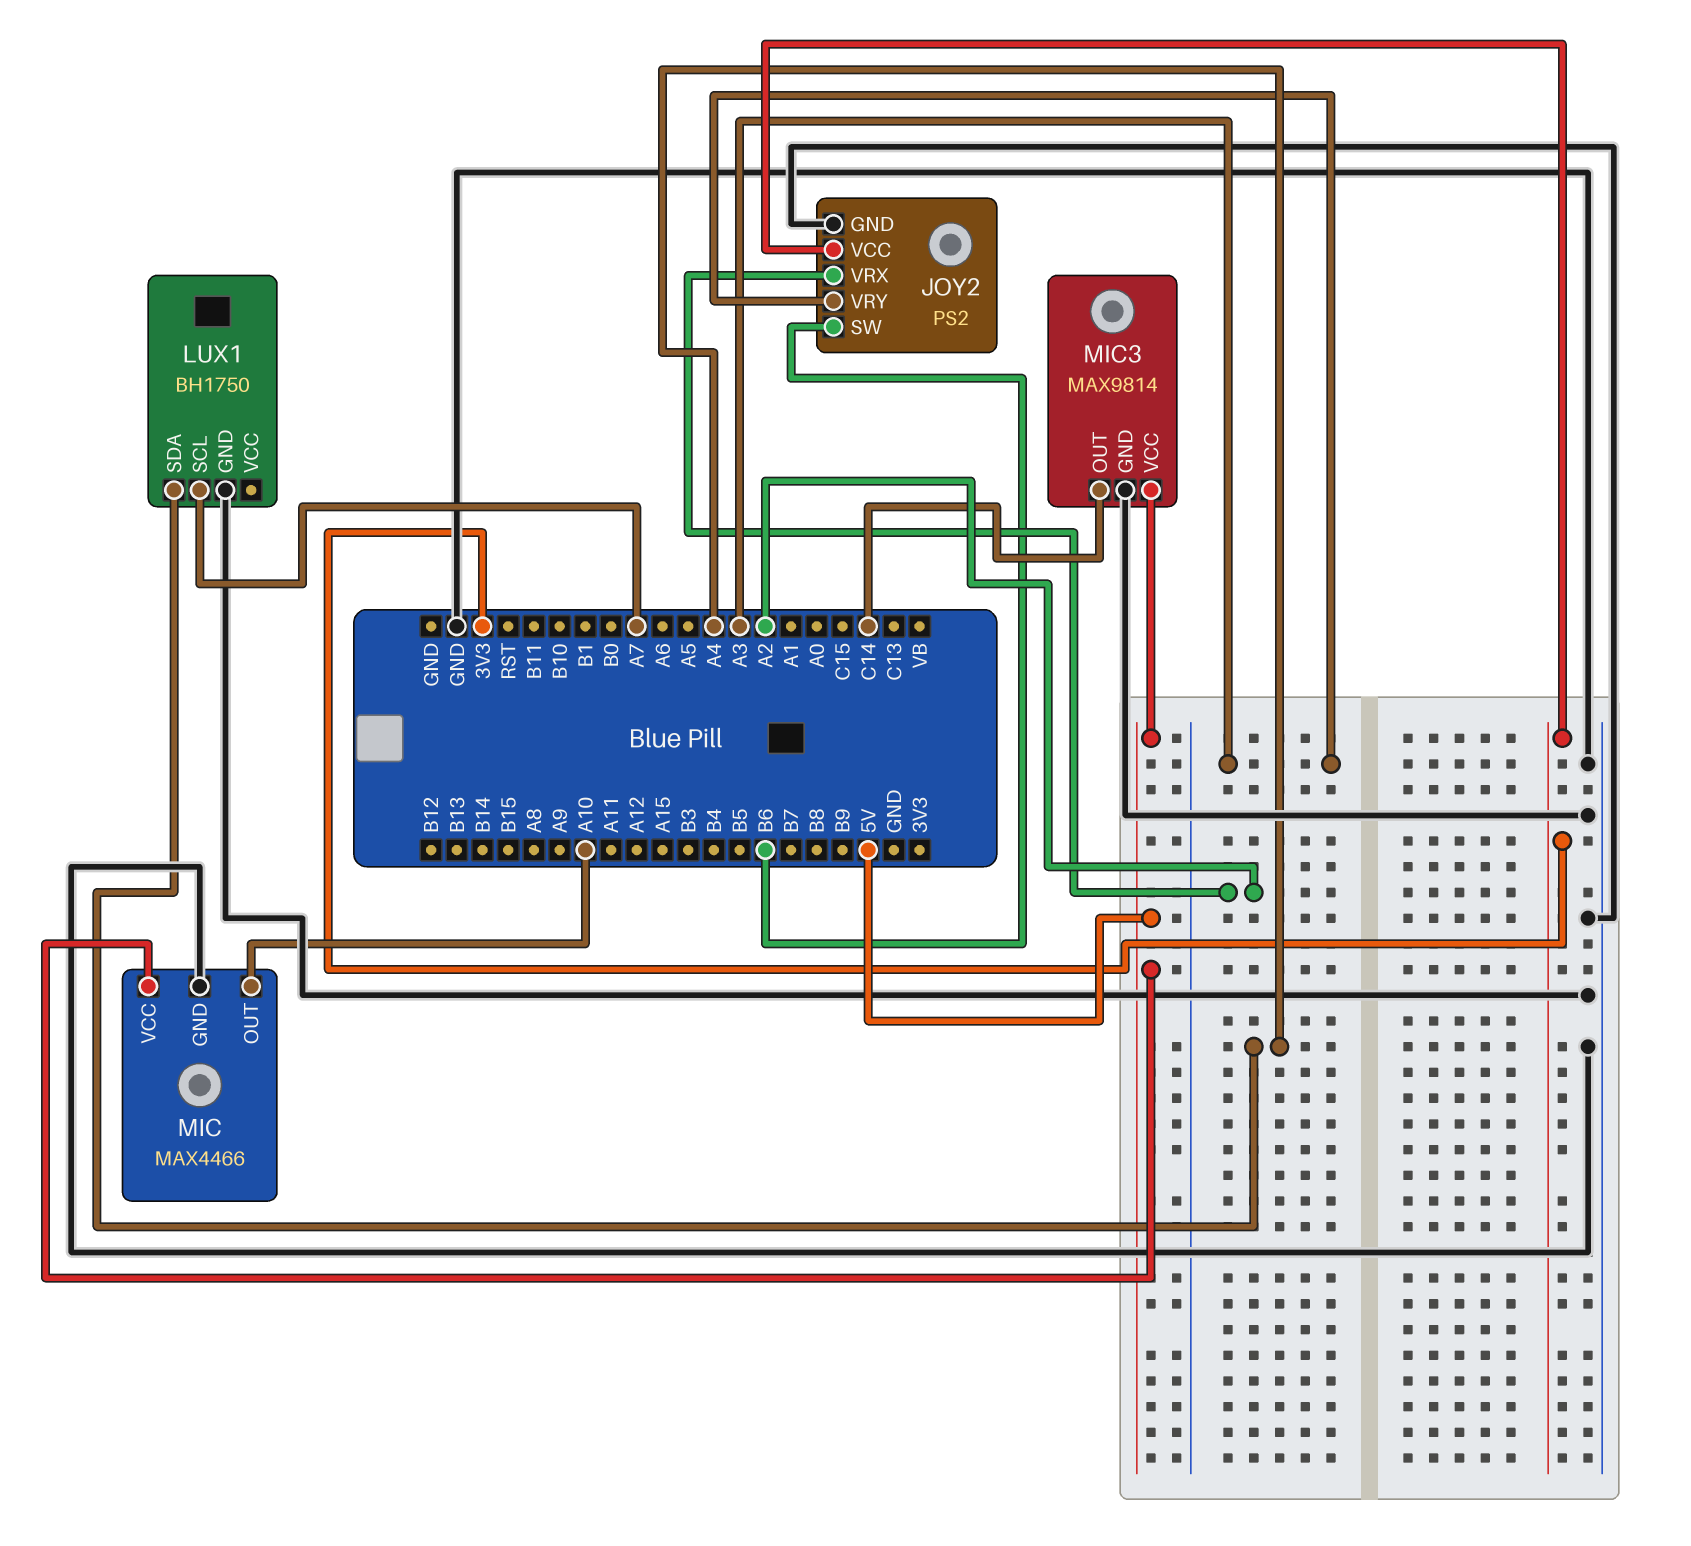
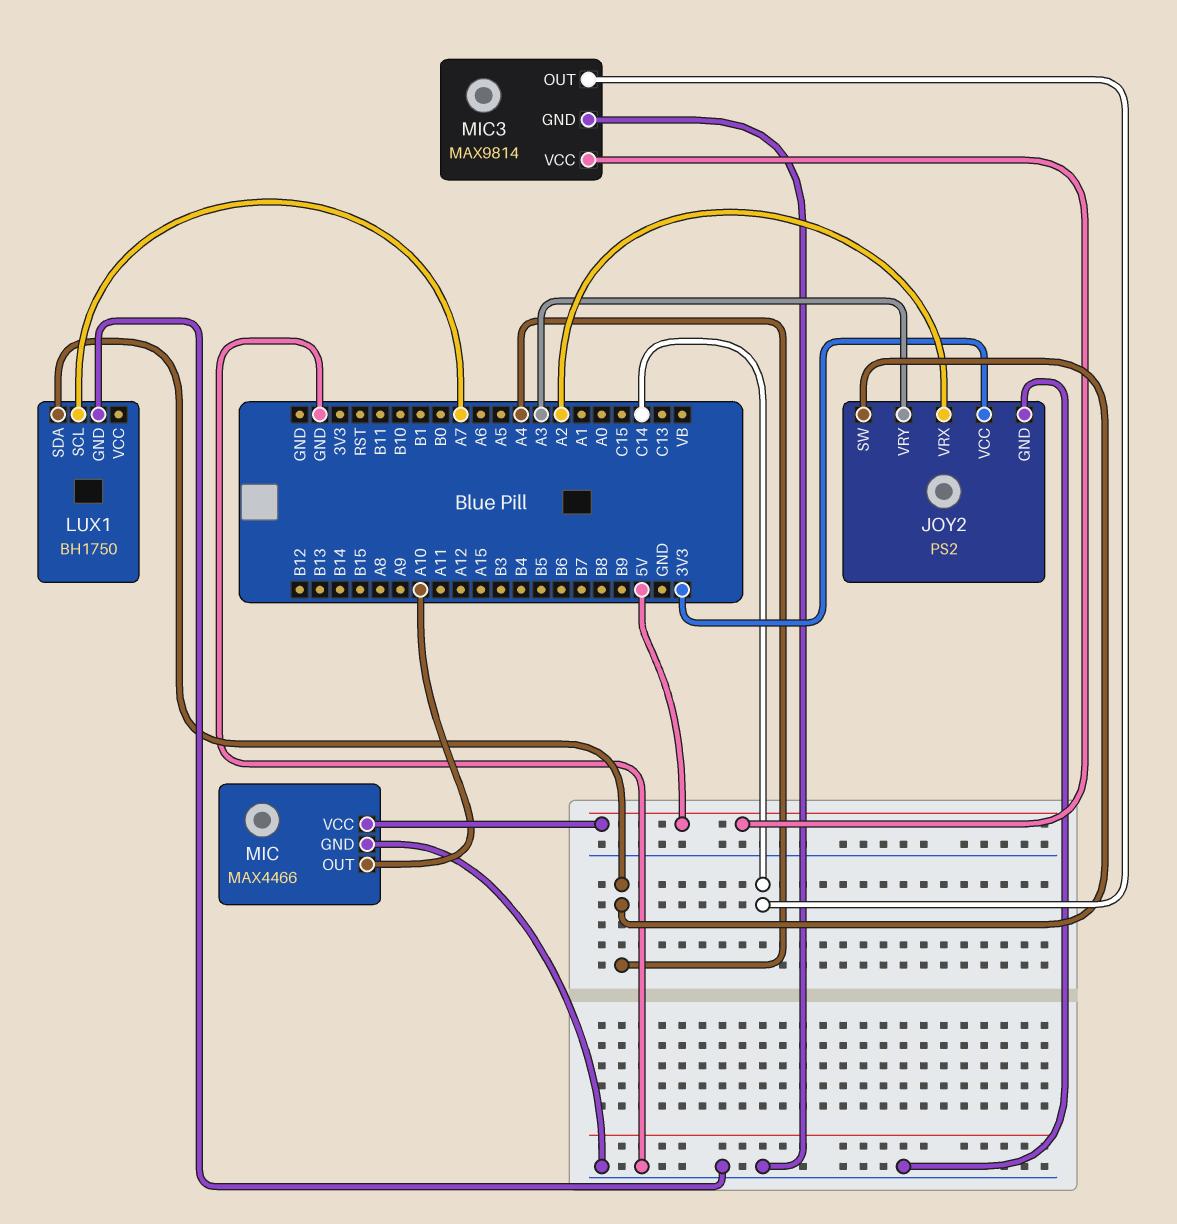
JOY2 pin SW: B6 -> A4

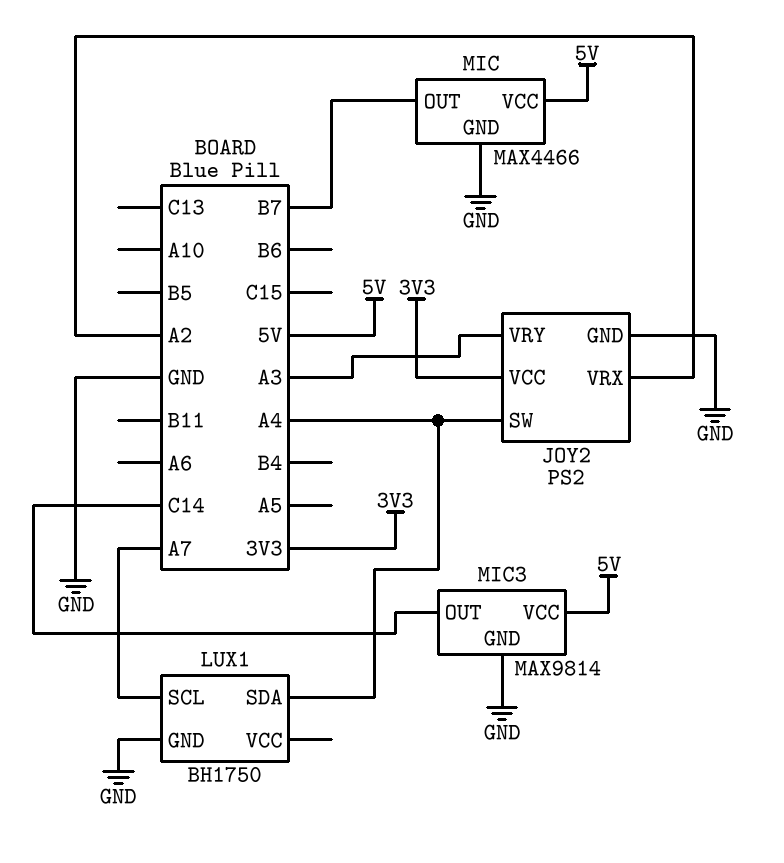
MIC pin OUT: A10 -> B7

